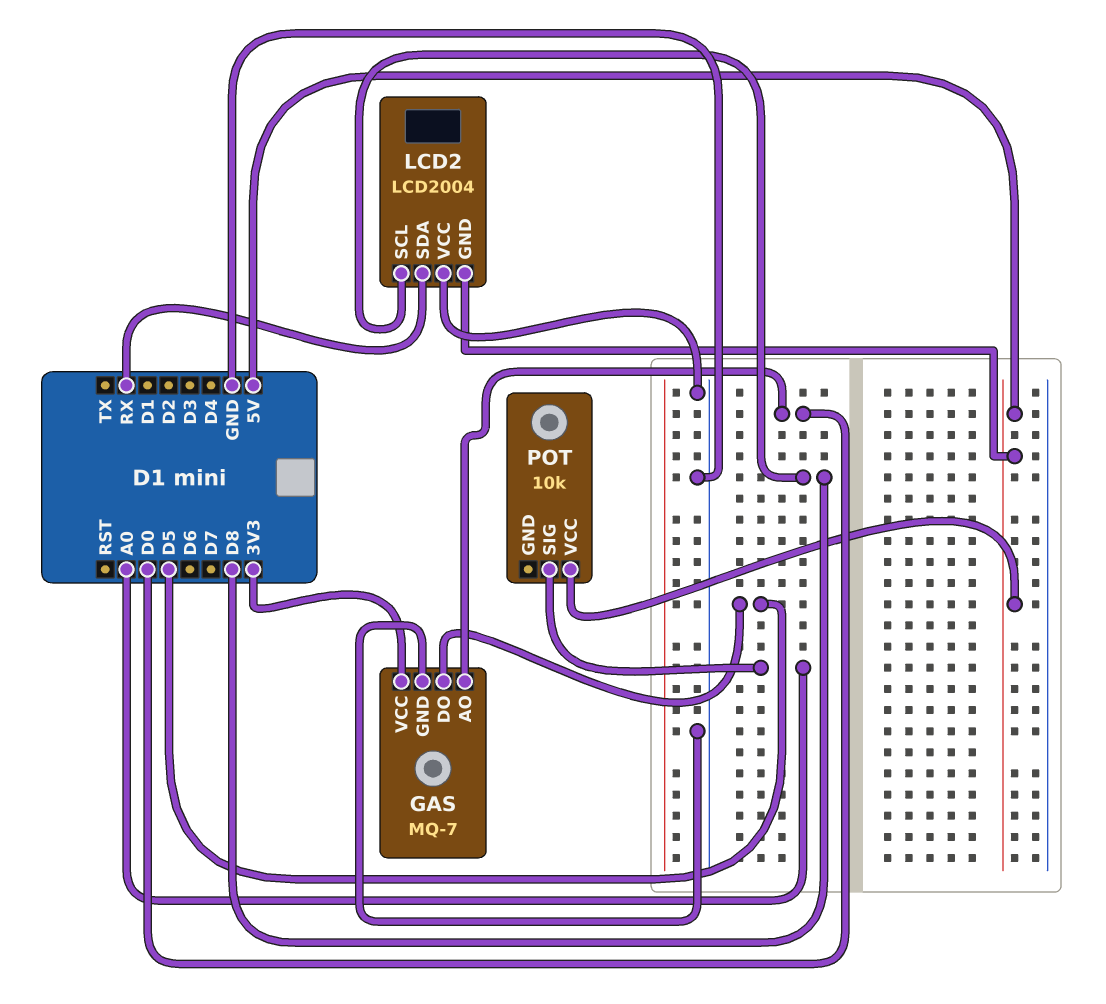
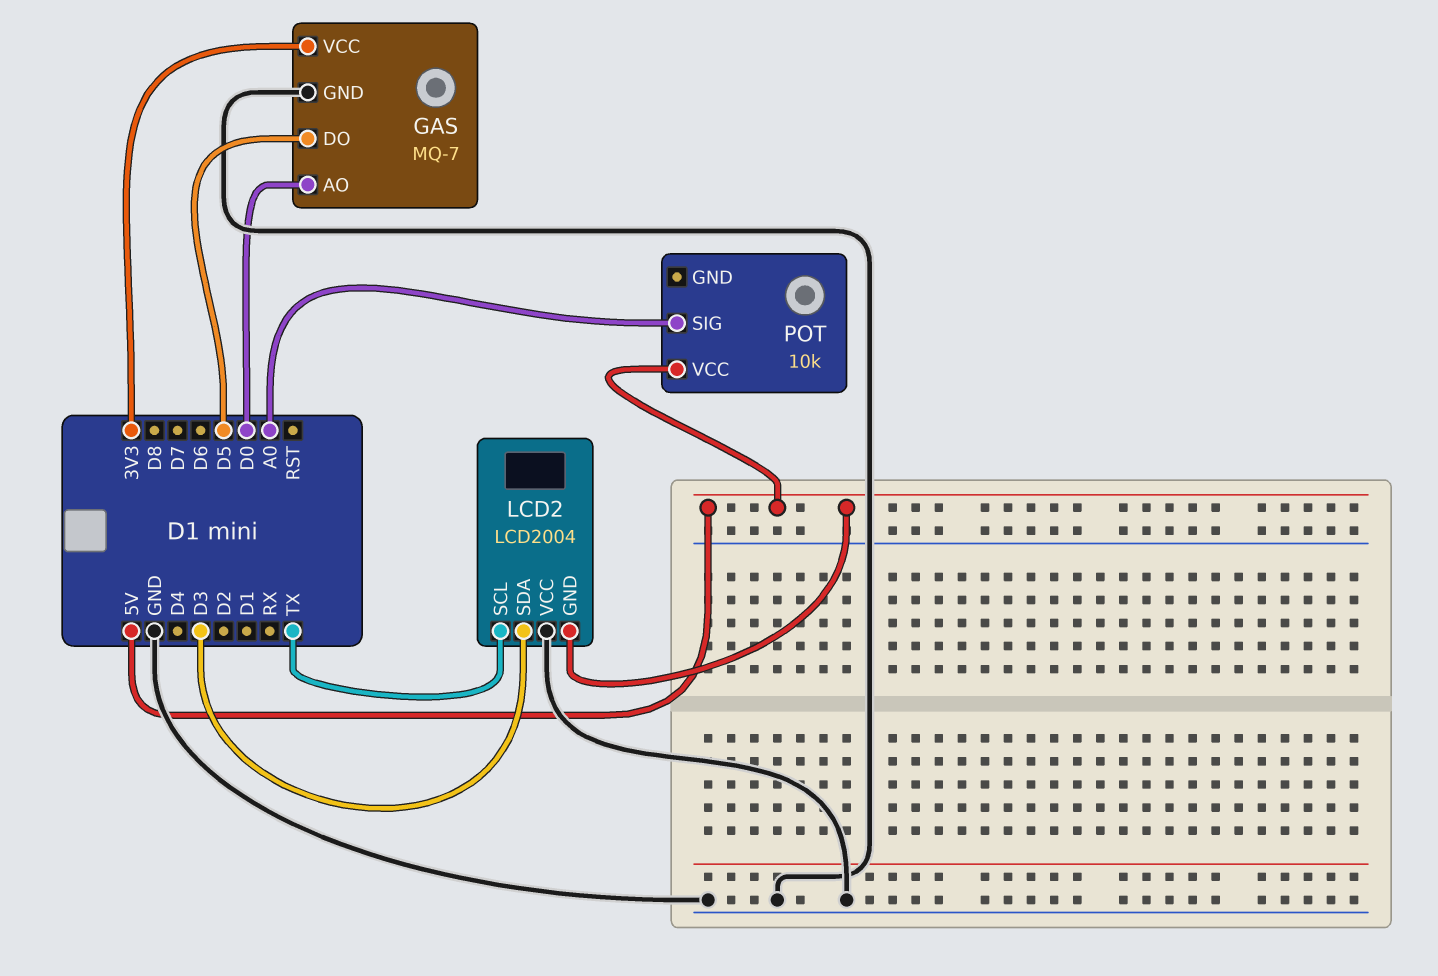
LCD2 pin SCL: D8 -> TX
LCD2 pin SDA: RX -> D3

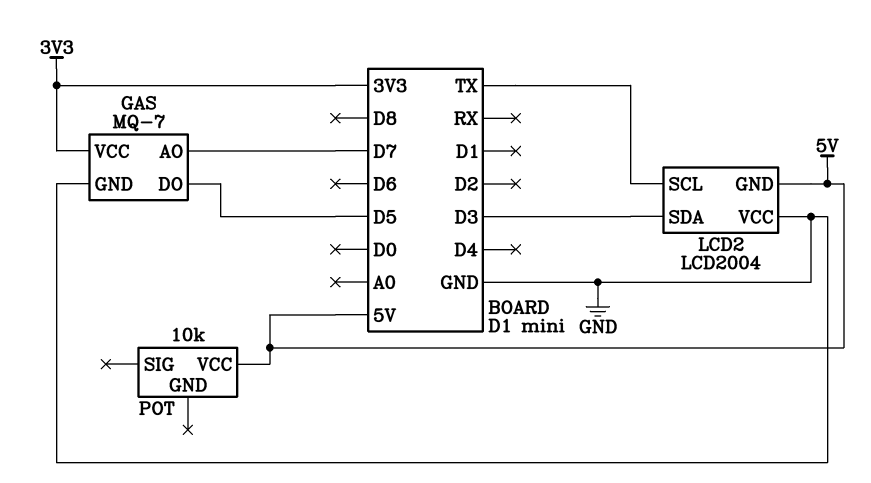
GAS pin AO: D0 -> D7
POT pin SIG: A0 -> none

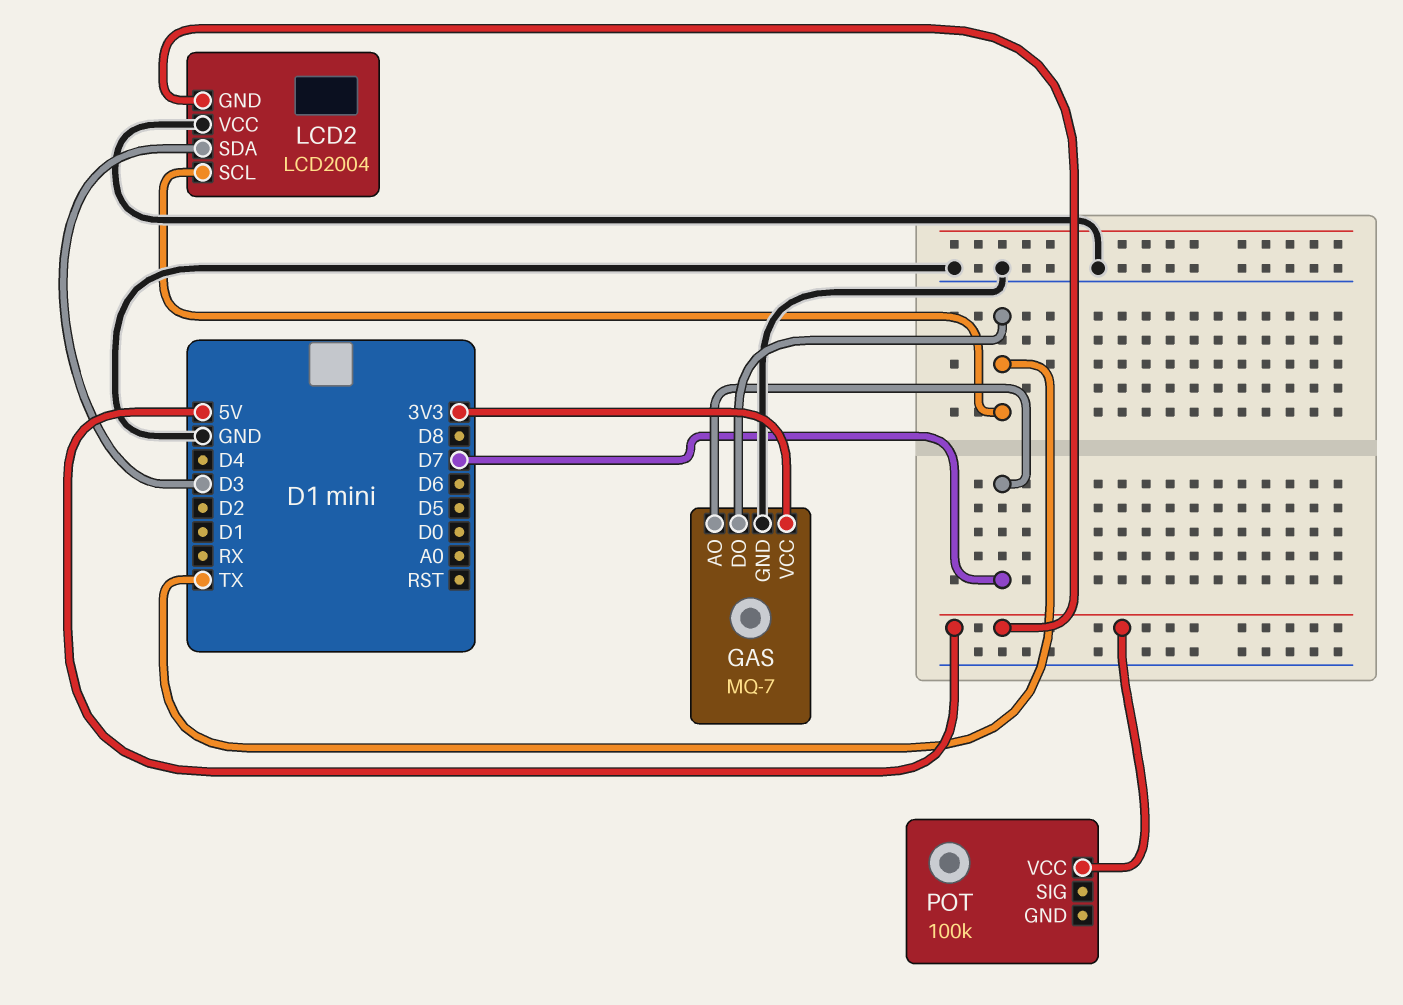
GAS pin DO: D5 -> TX
POT: 10k -> 100k

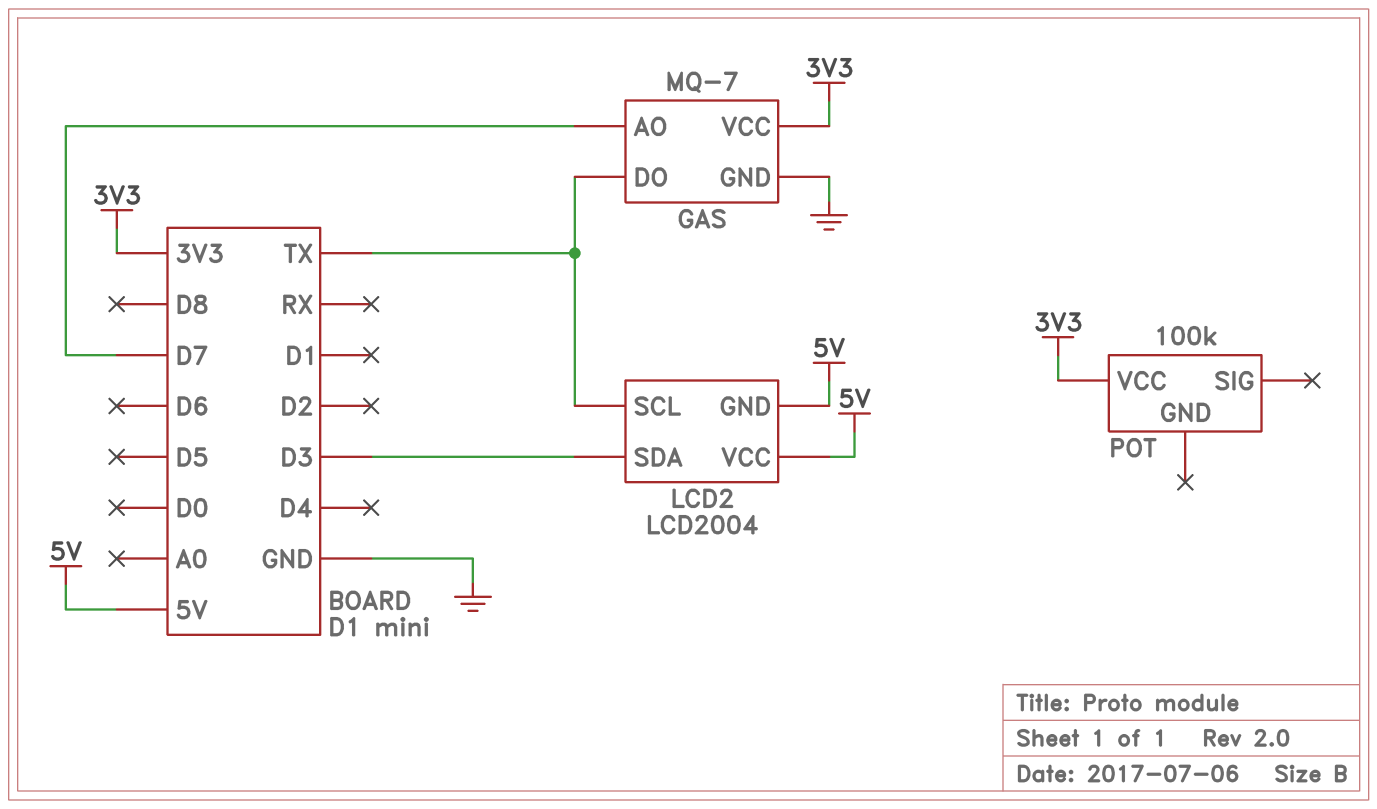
LCD2 pin VCC: GND -> 5V
POT pin VCC: 5V -> 3V3

